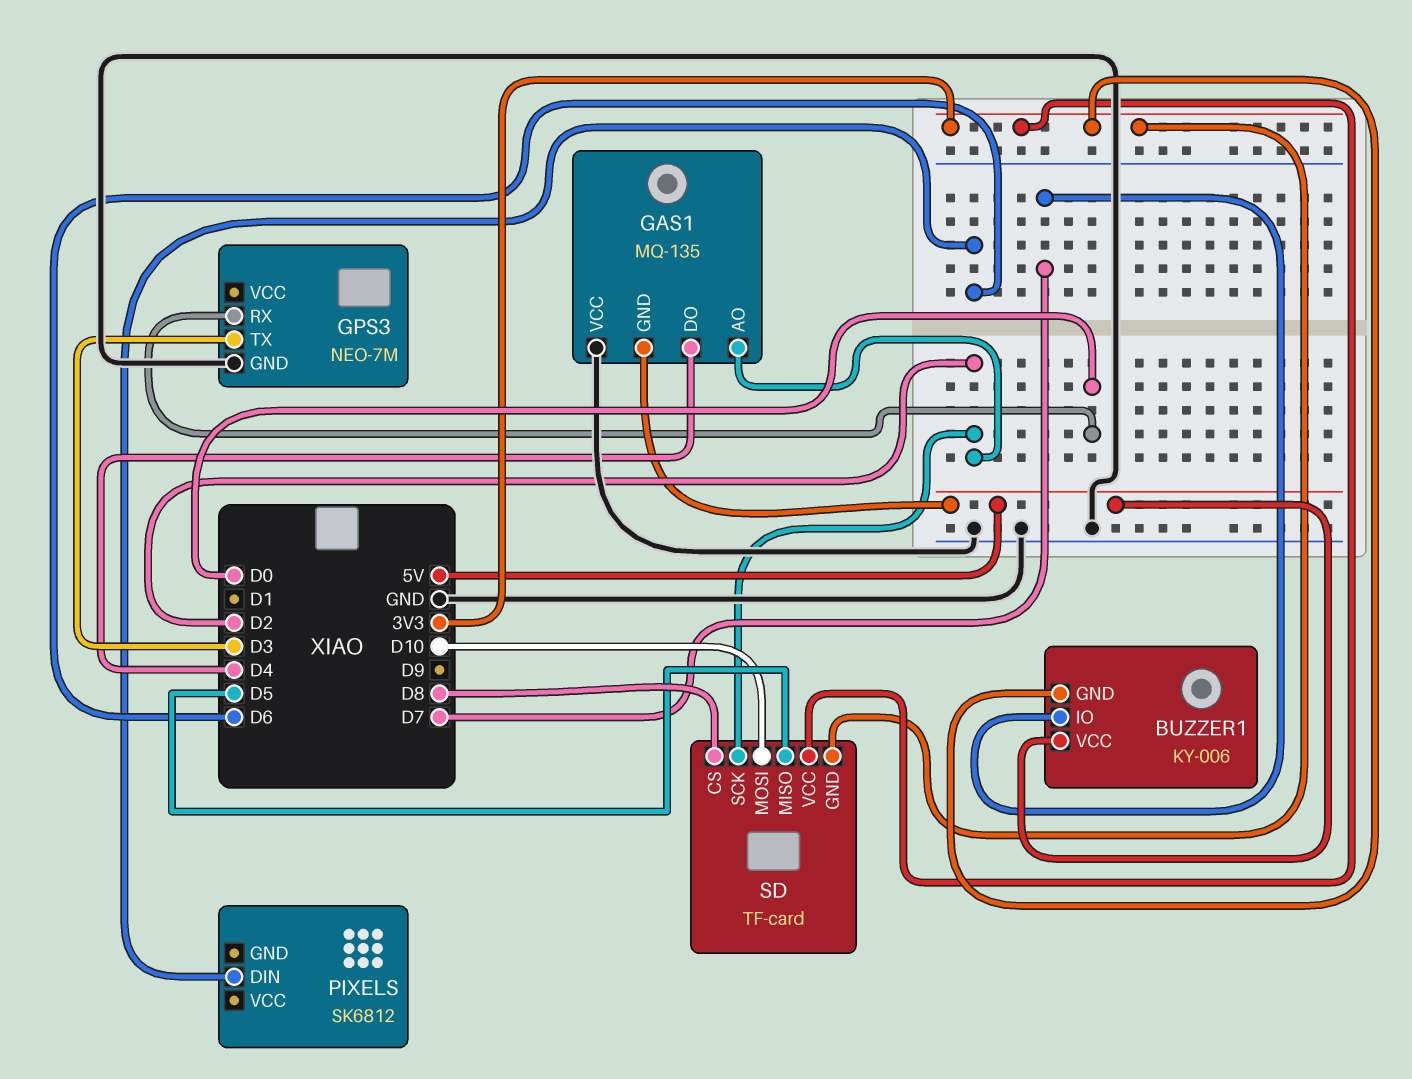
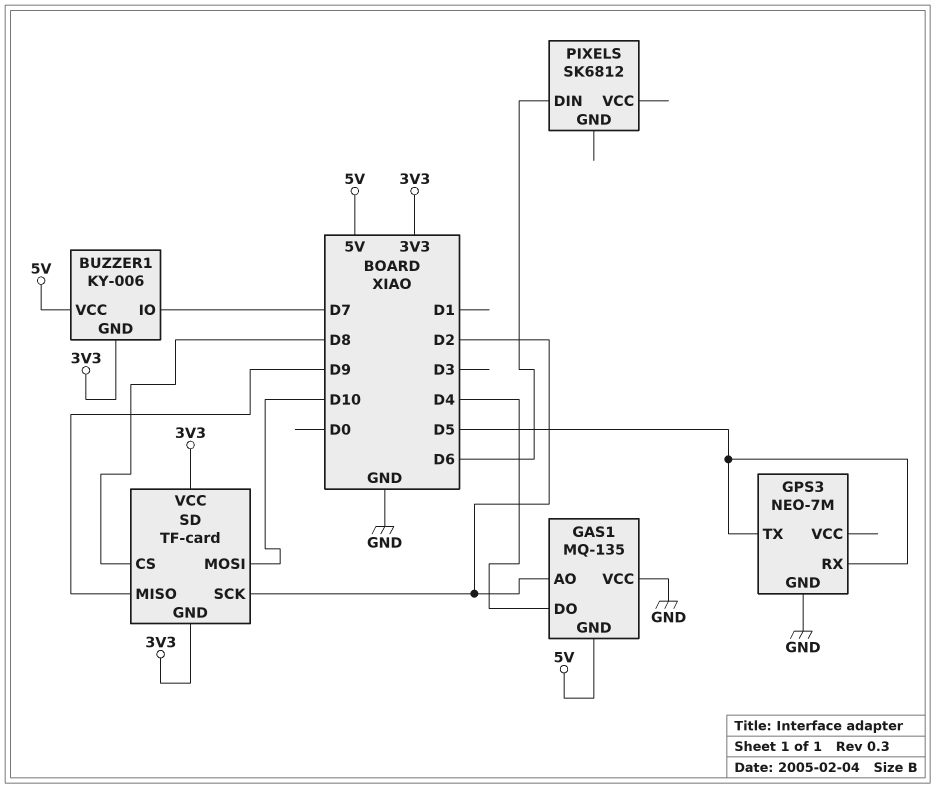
GPS3 pin RX: D0 -> D5
GPS3 pin TX: D3 -> D5
SD pin MISO: D5 -> D9

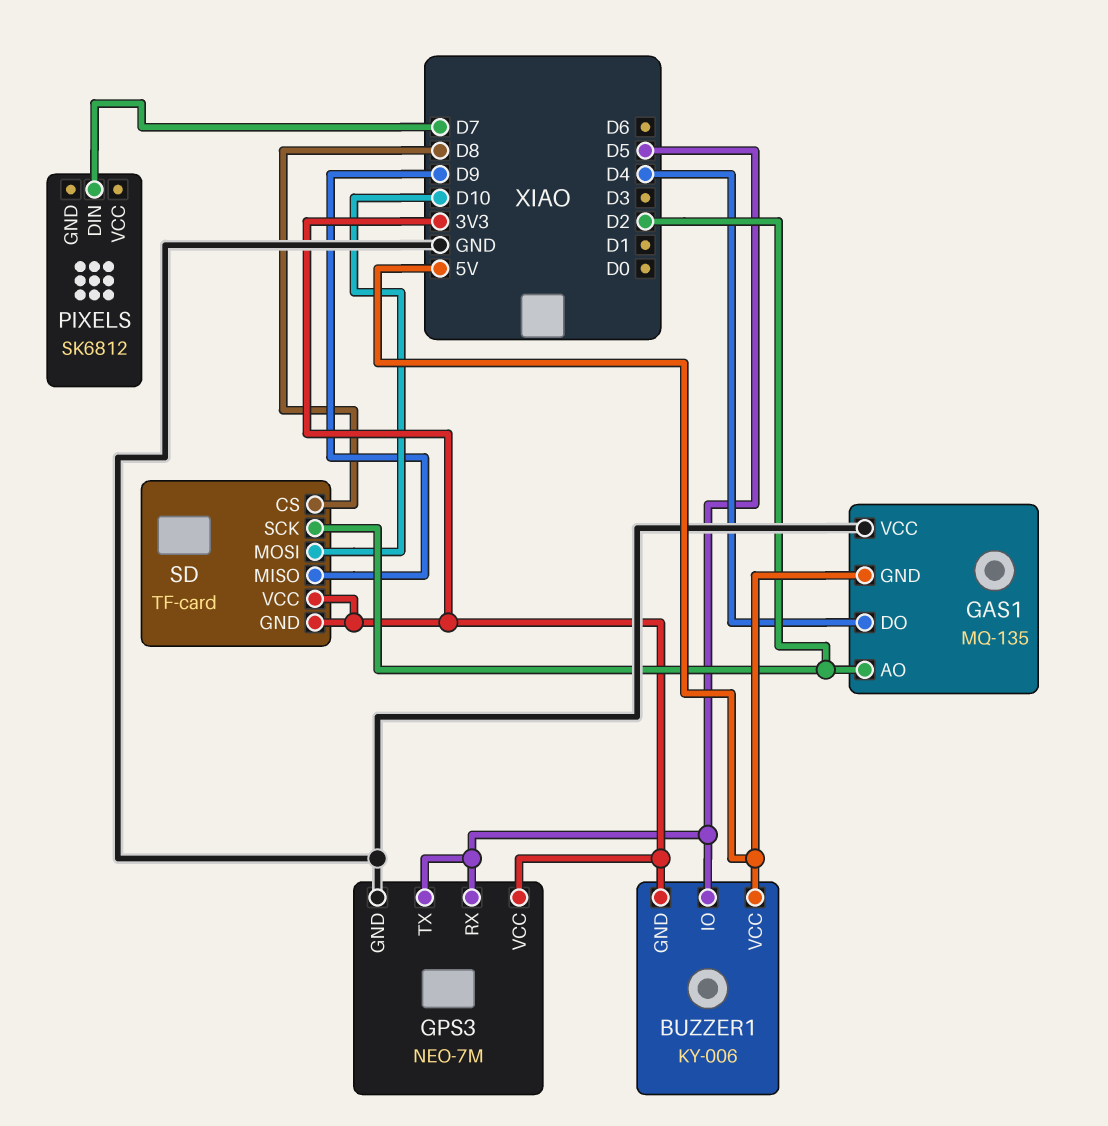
BUZZER1 pin IO: D7 -> D5
GPS3 pin VCC: none -> 3V3
PIXELS pin DIN: D6 -> D7

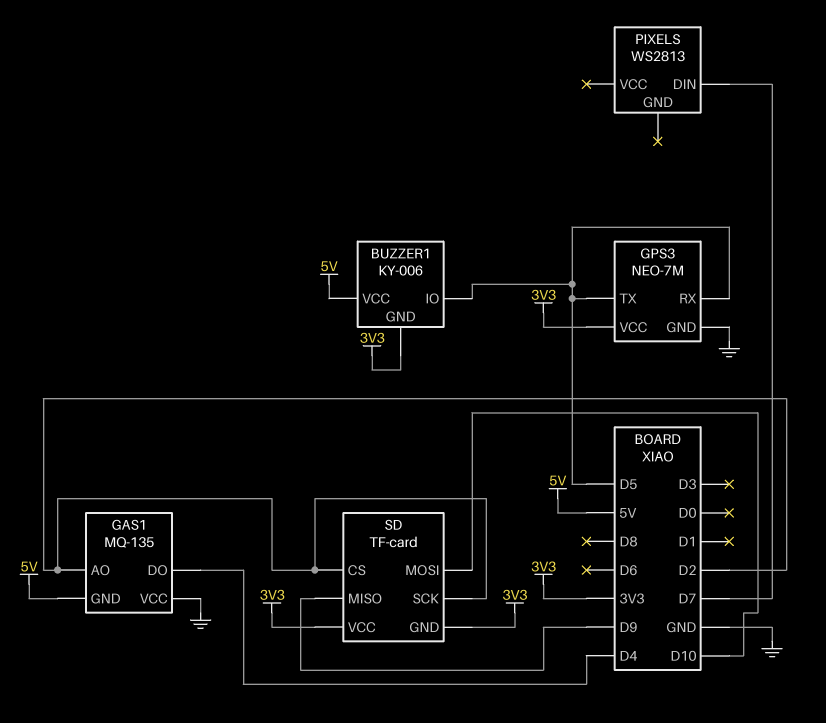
PIXELS: SK6812 -> WS2813
SD pin CS: D8 -> D2

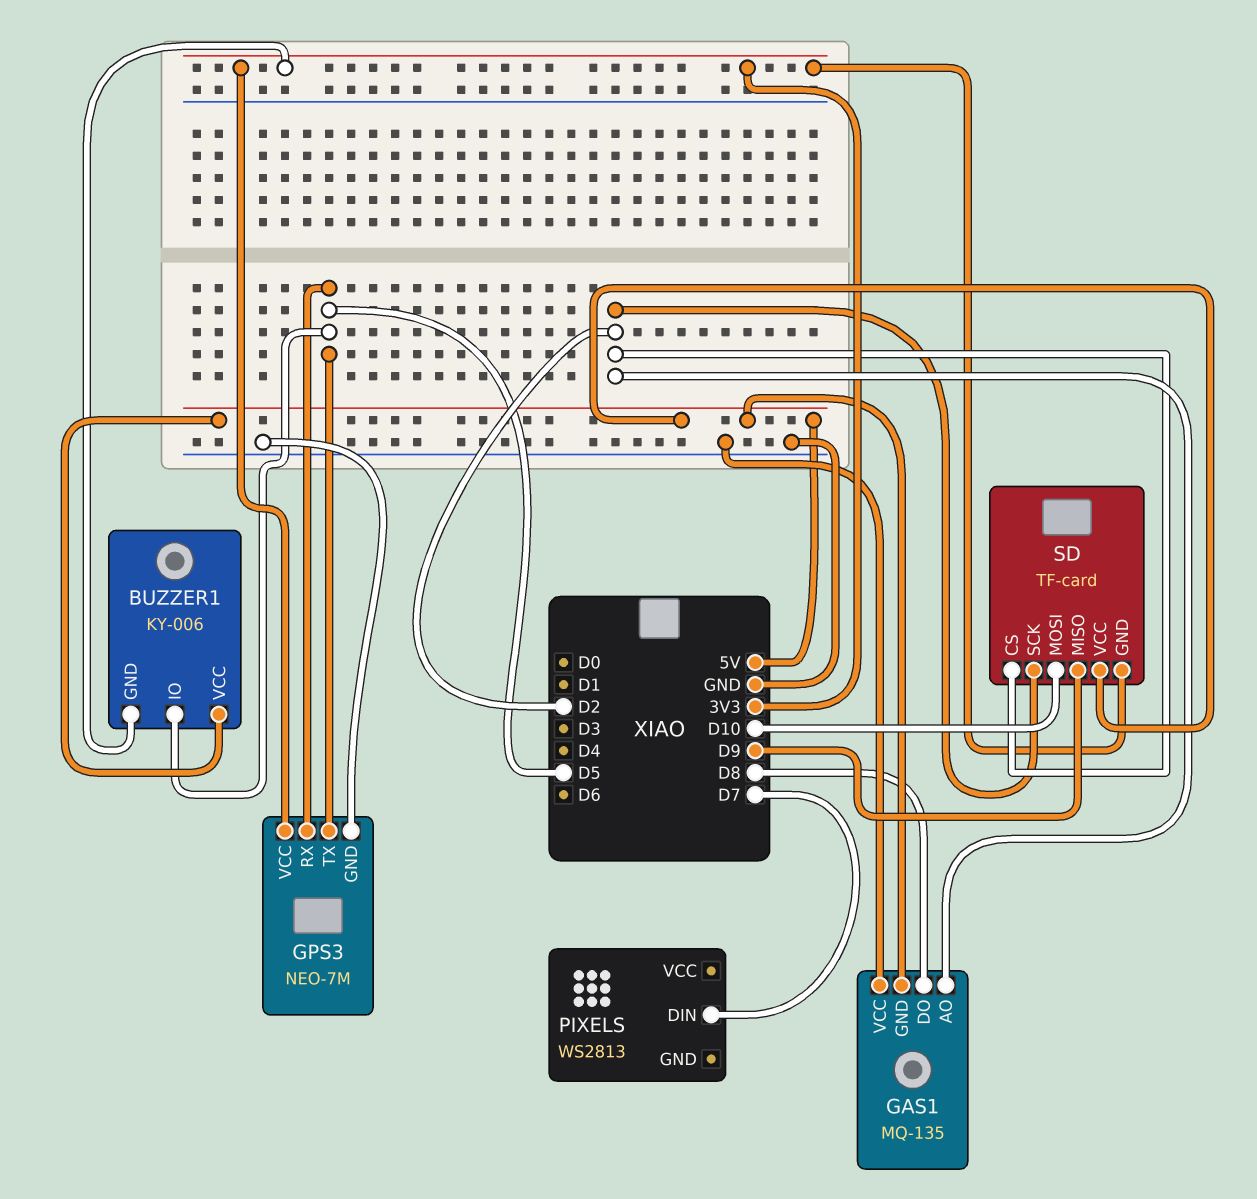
GAS1 pin DO: D4 -> D8
SD pin VCC: 3V3 -> 5V

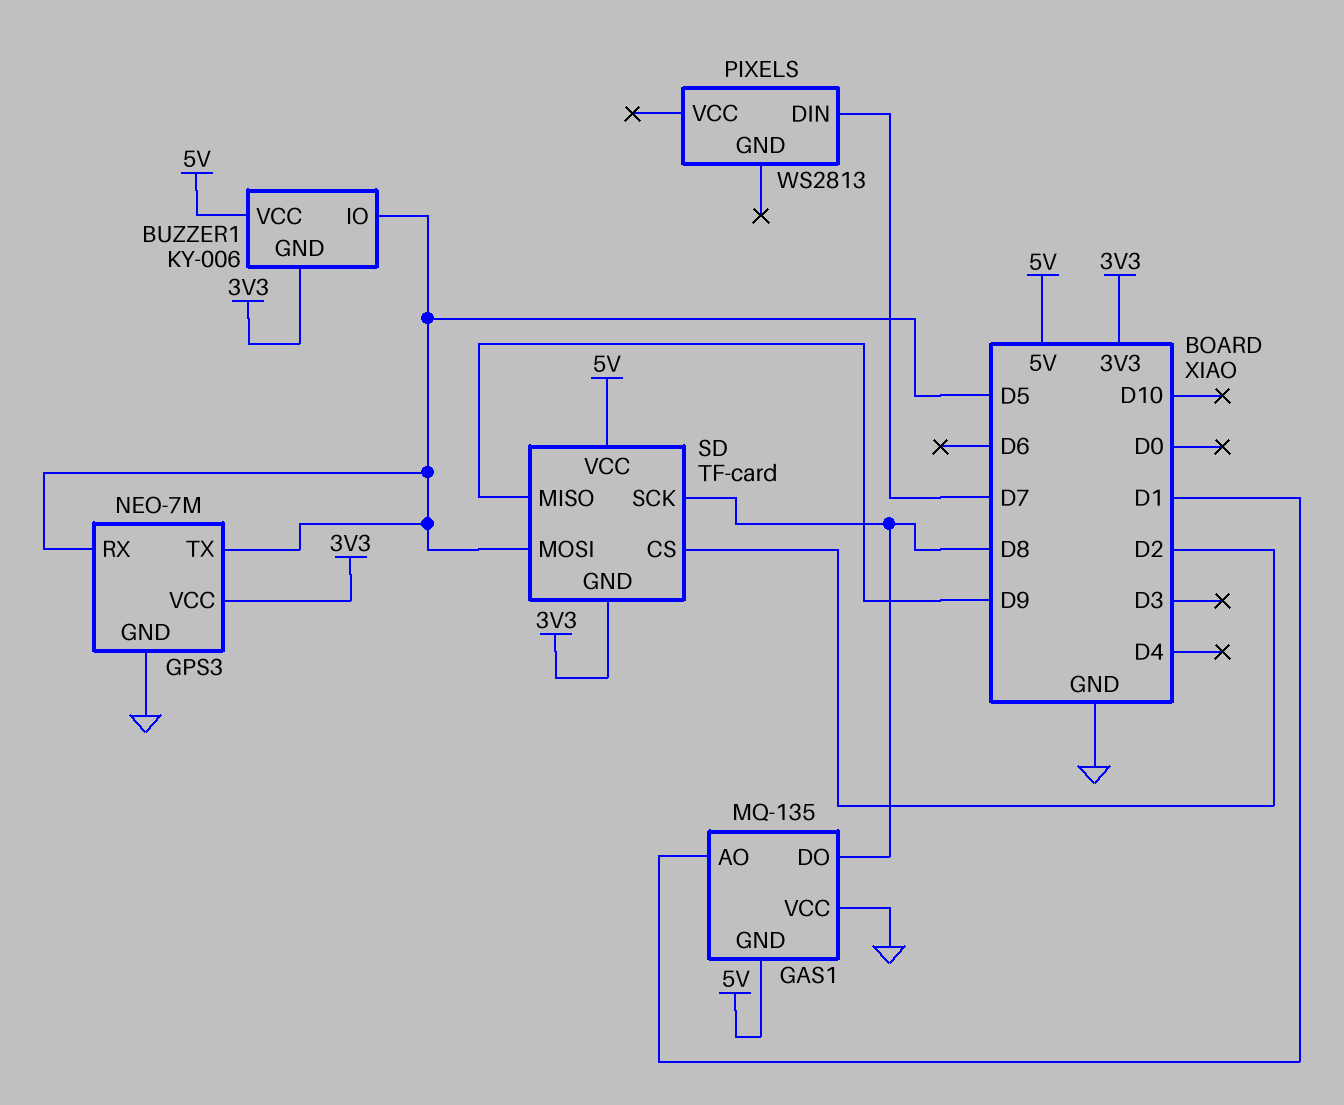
GAS1 pin AO: D2 -> D1
SD pin MOSI: D10 -> D5
SD pin SCK: D2 -> D8

